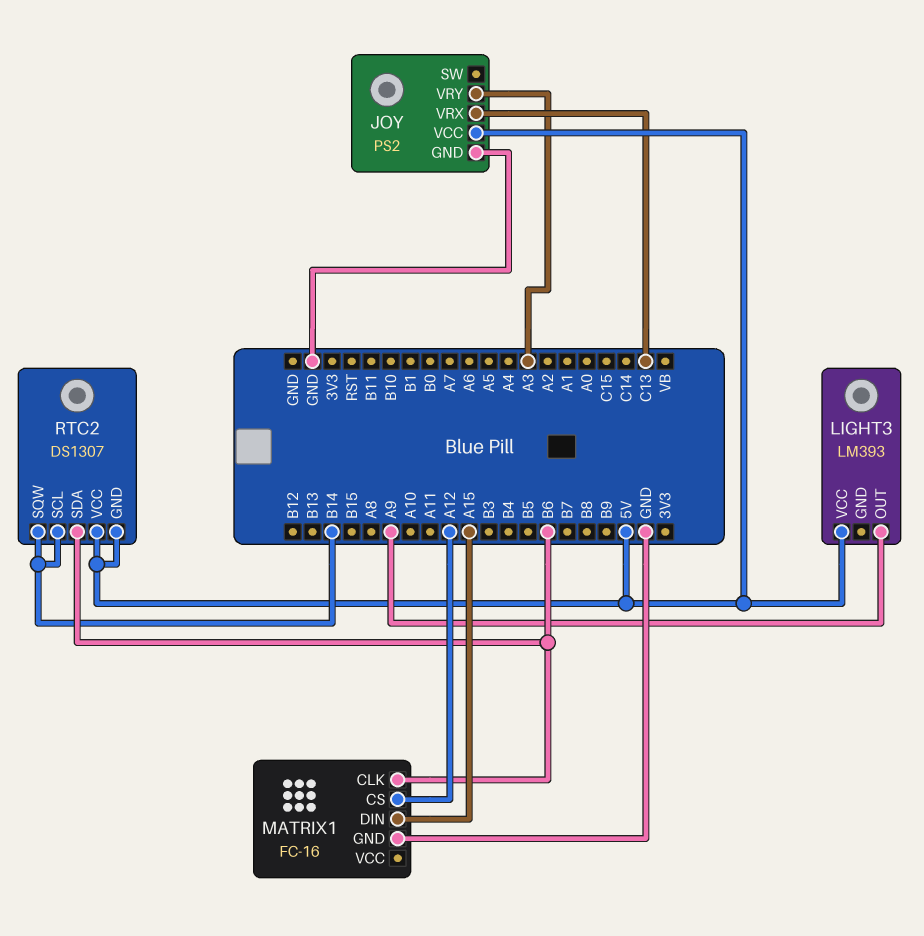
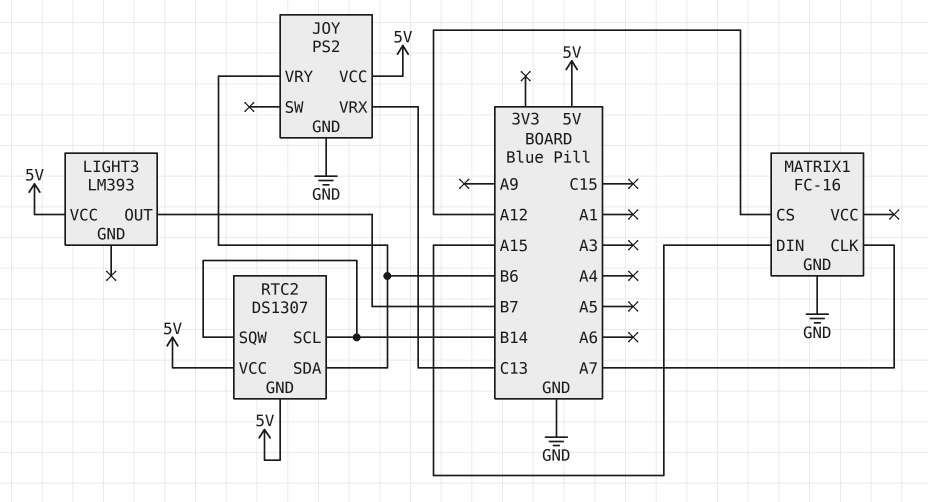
JOY pin VRY: A3 -> B6
LIGHT3 pin OUT: A9 -> B7
MATRIX1 pin CLK: B6 -> A7

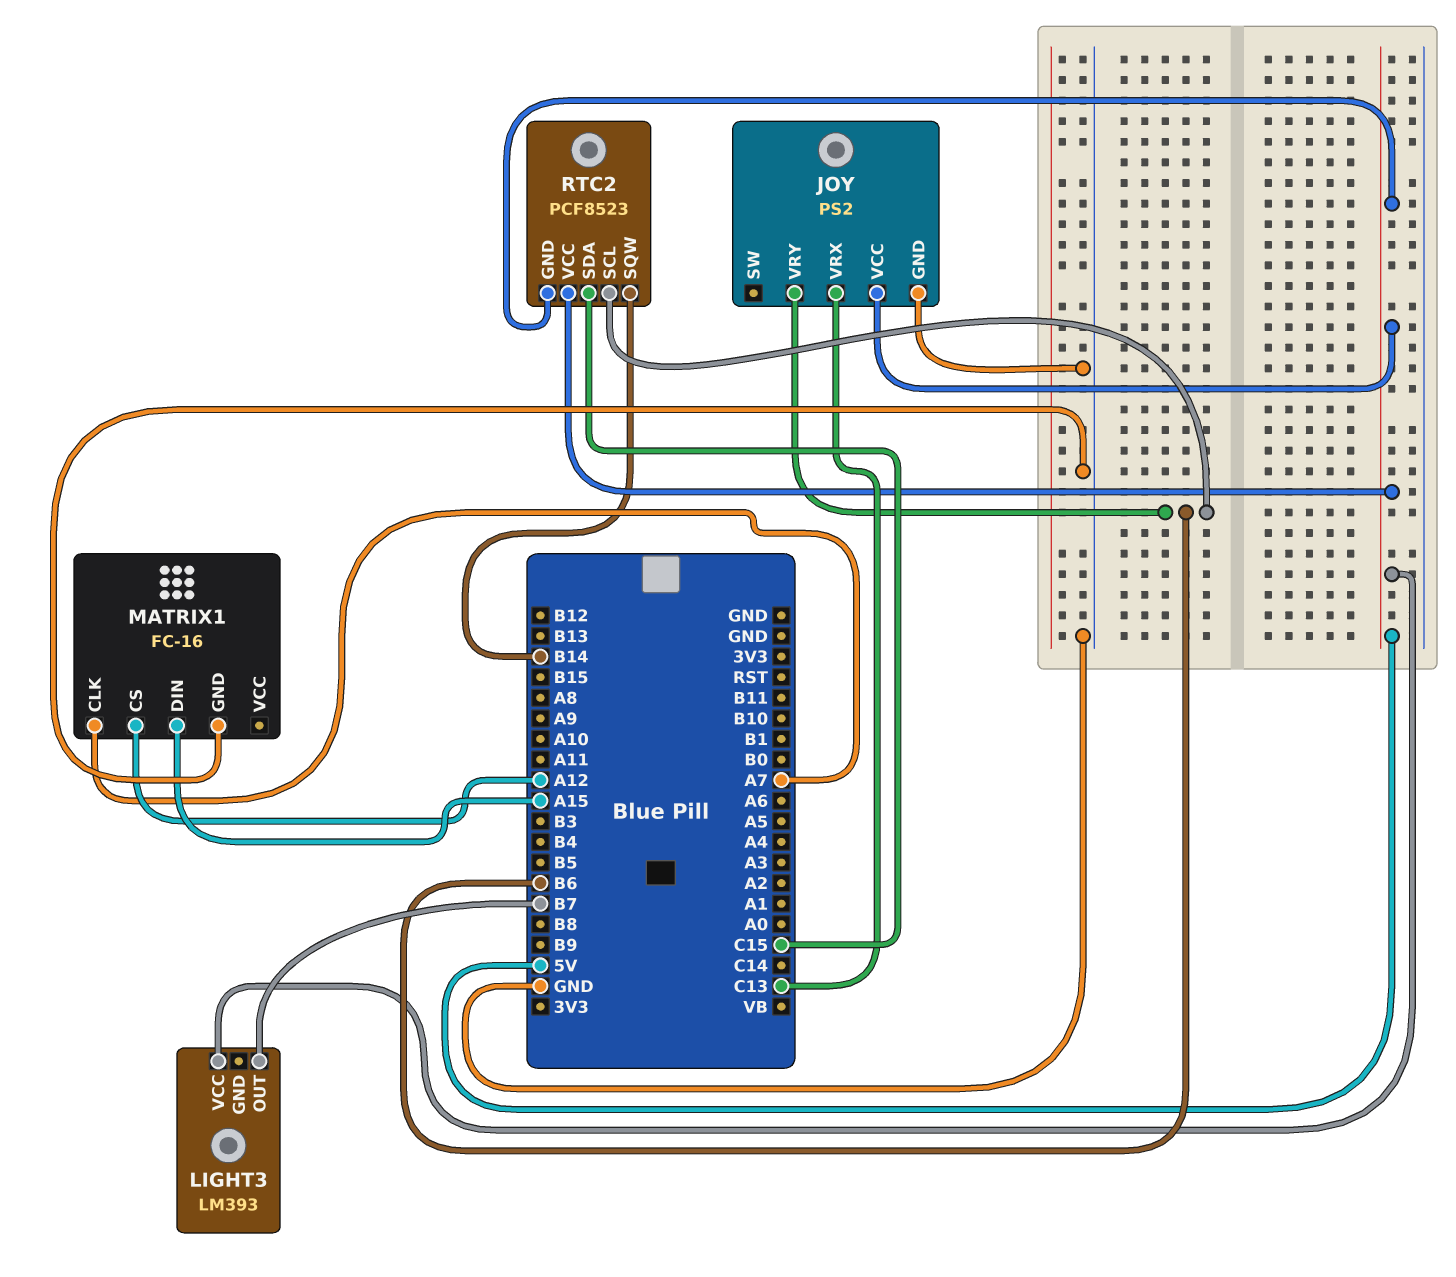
RTC2: DS1307 -> PCF8523
RTC2 pin SCL: B14 -> B6
RTC2 pin SDA: B6 -> C15

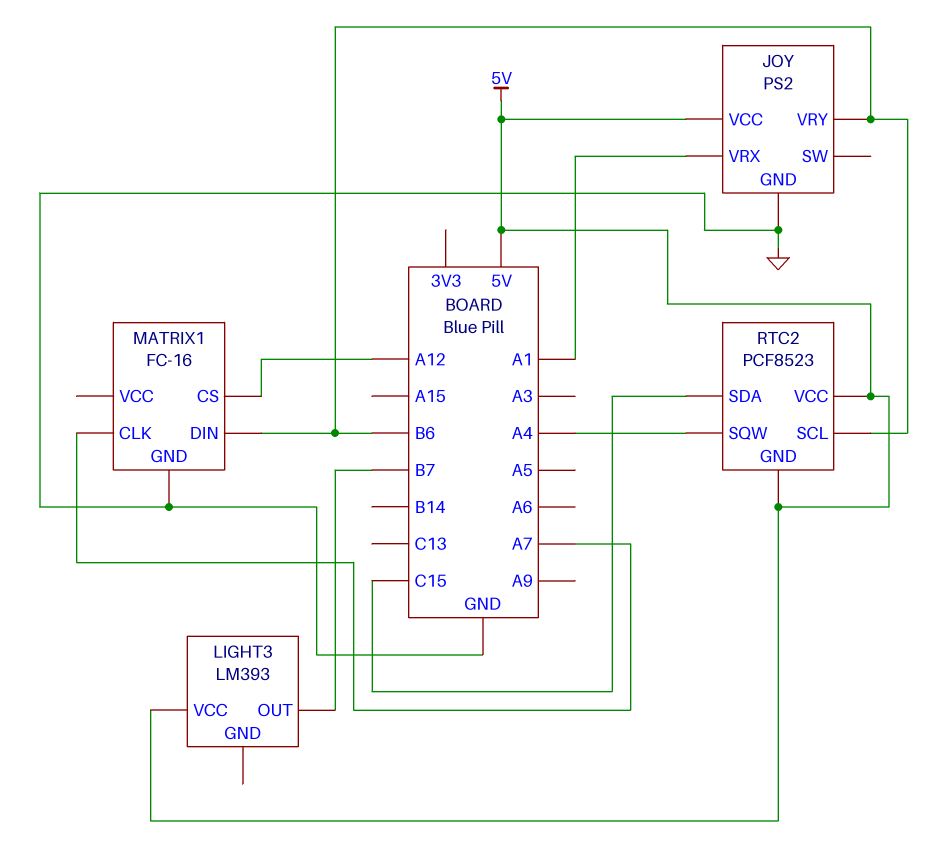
JOY pin VRX: C13 -> A1
MATRIX1 pin DIN: A15 -> B6
RTC2 pin SQW: B14 -> A4

